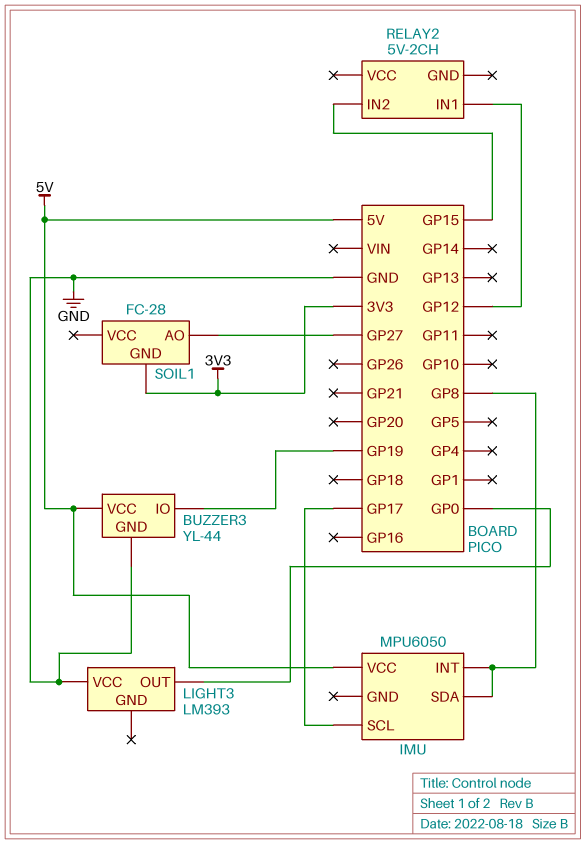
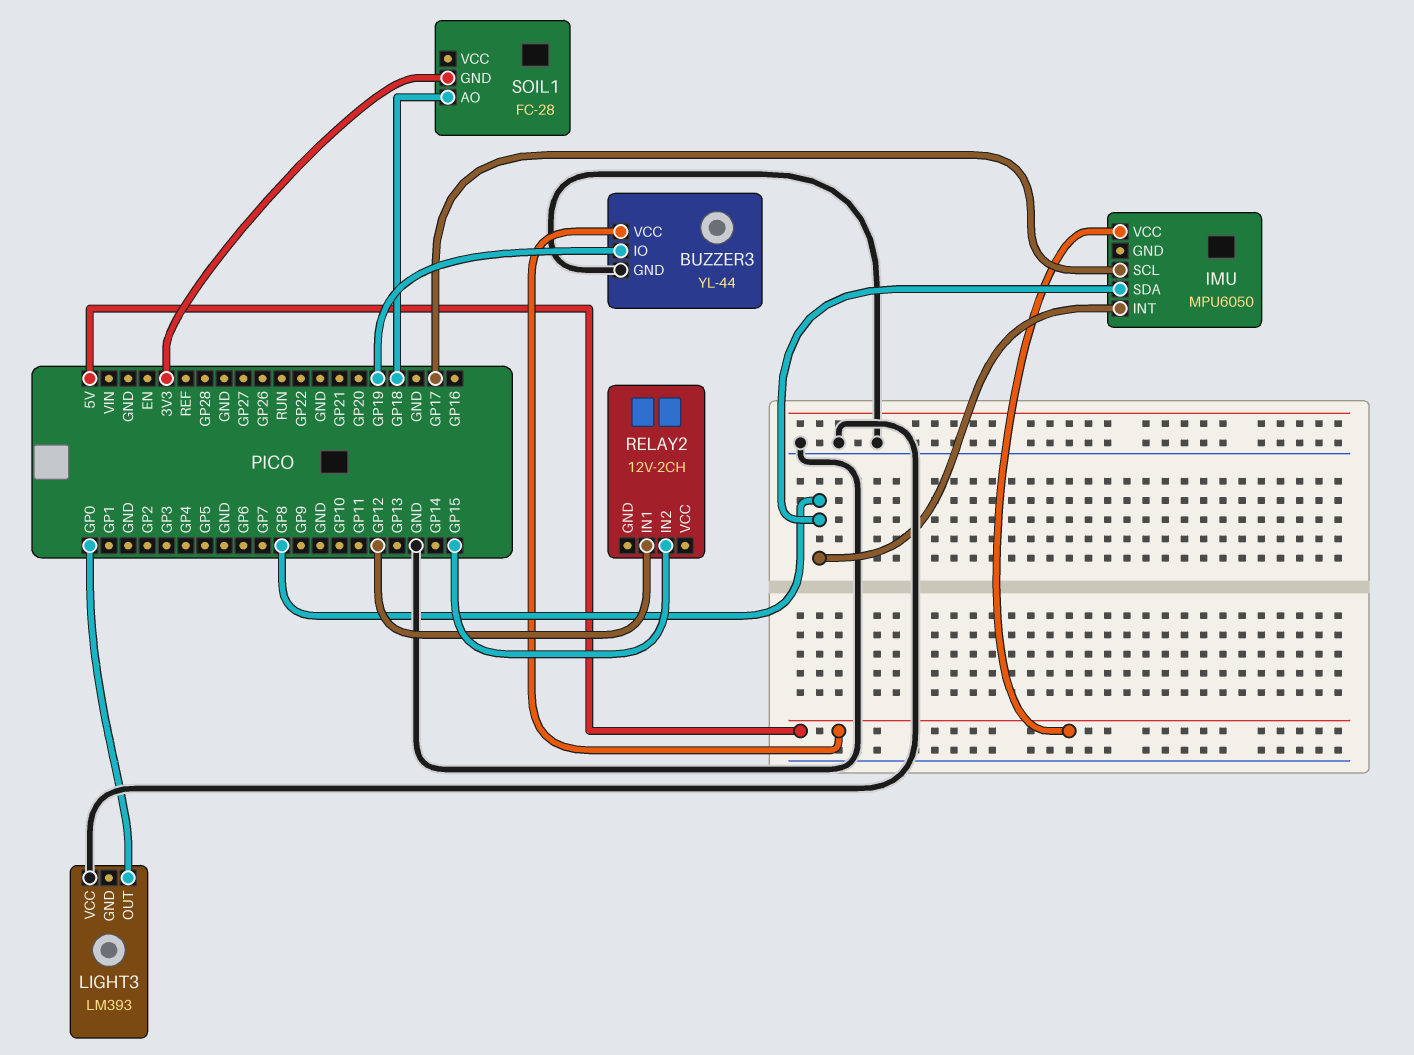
RELAY2: 5V-2CH -> 12V-2CH
SOIL1 pin AO: GP27 -> GP18

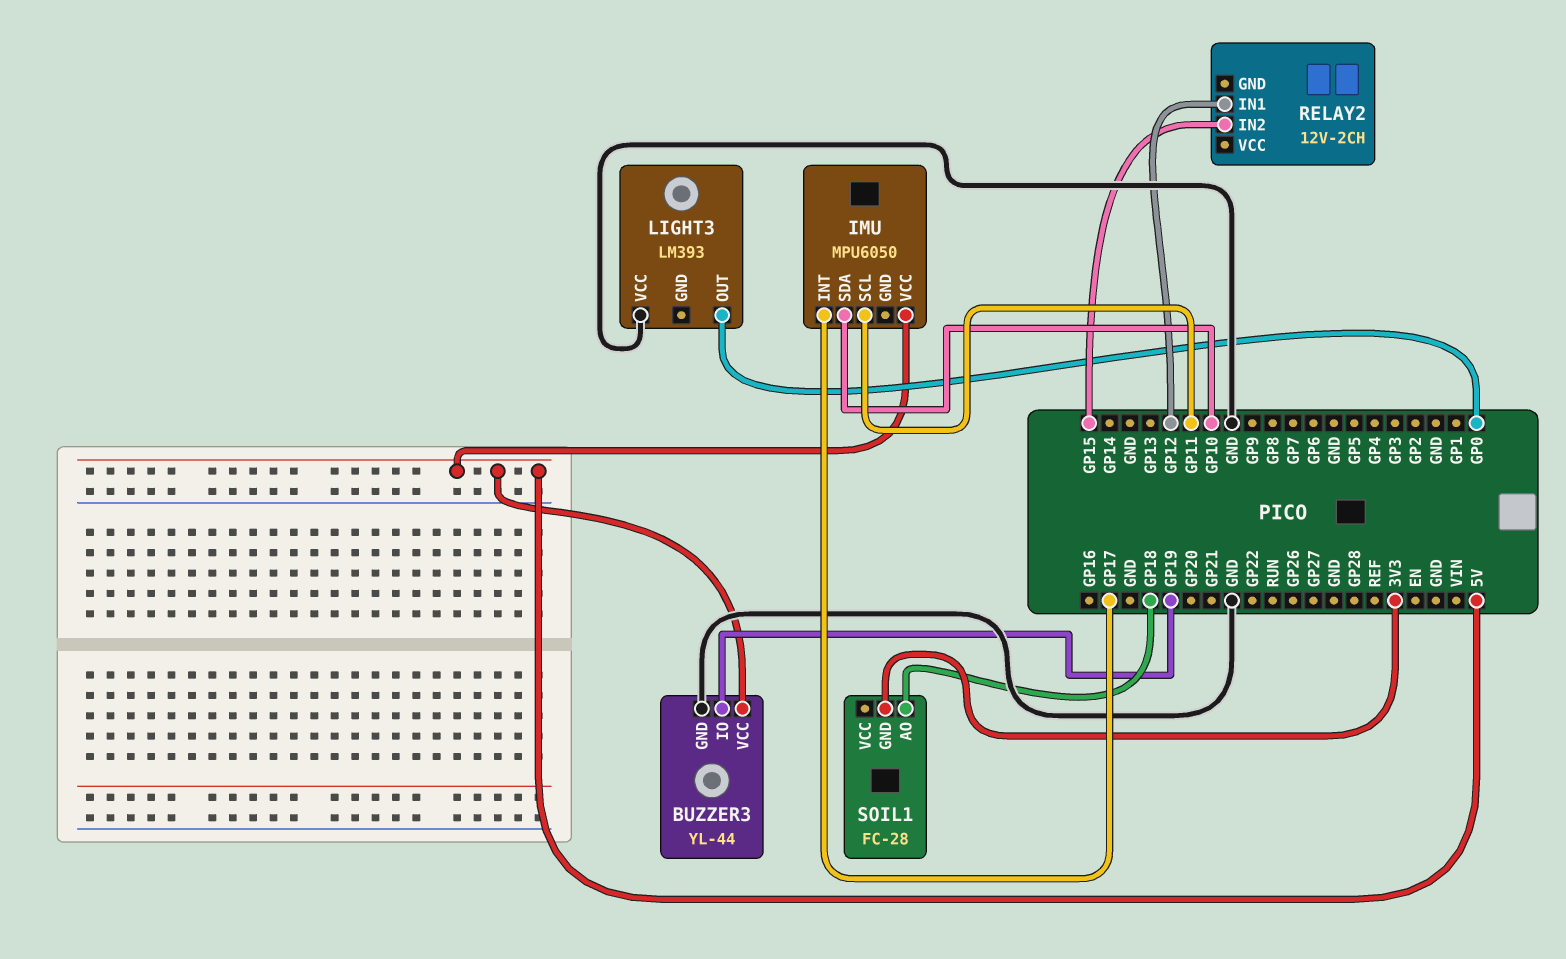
IMU pin INT: GP8 -> GP17
IMU pin SCL: GP17 -> GP11
IMU pin SDA: GP8 -> GP10

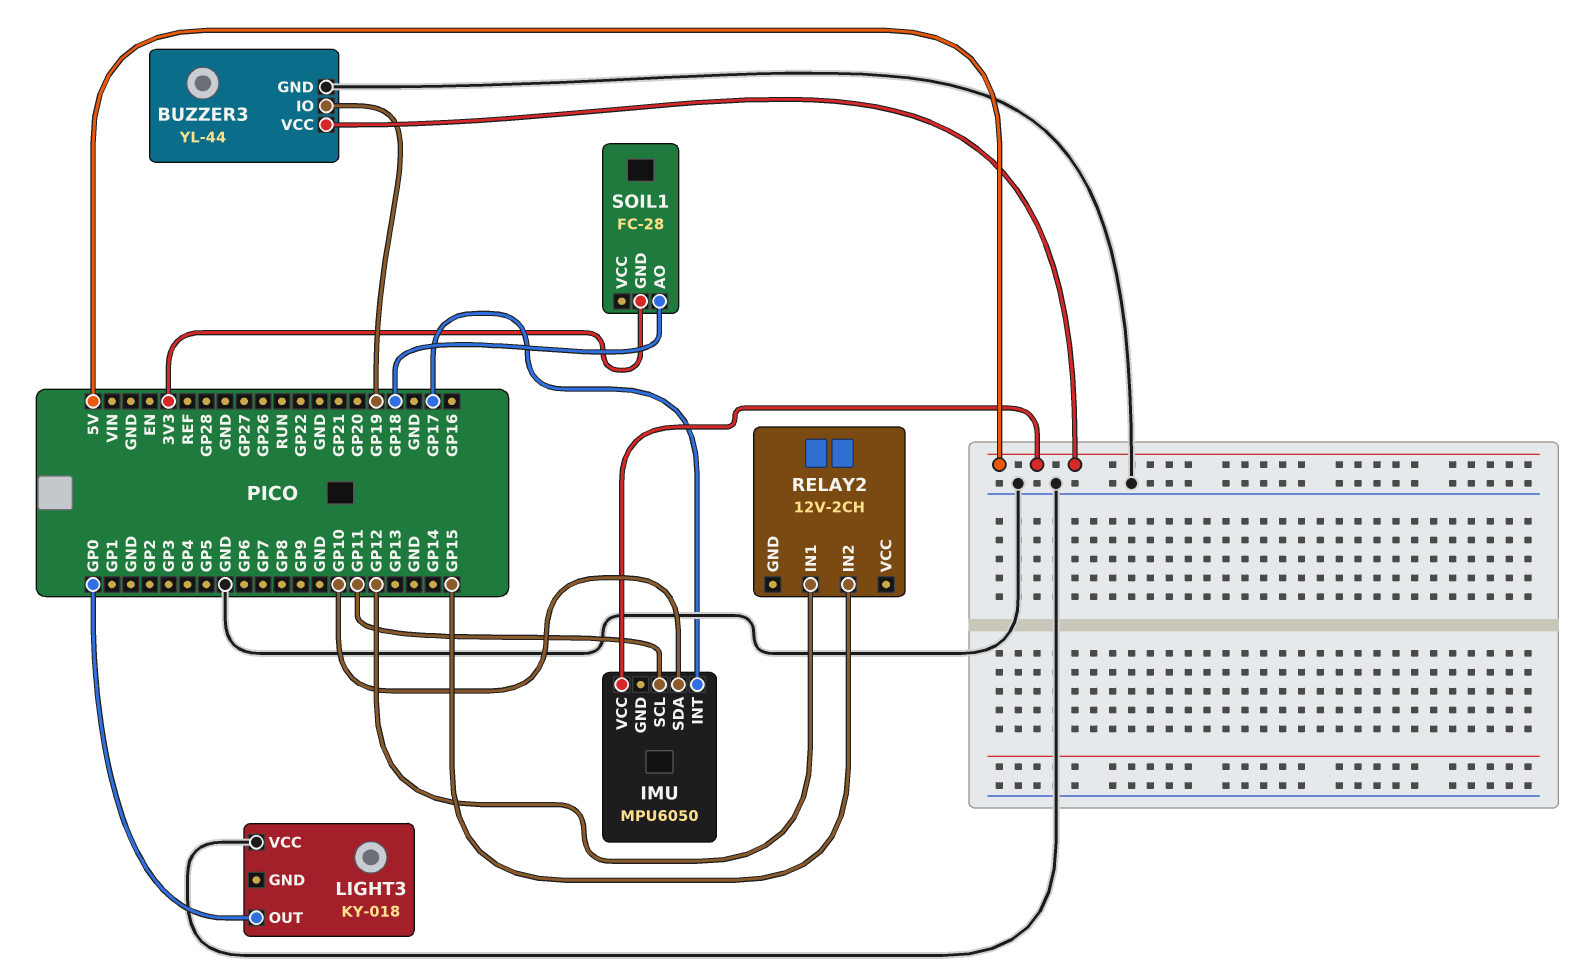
LIGHT3: LM393 -> KY-018

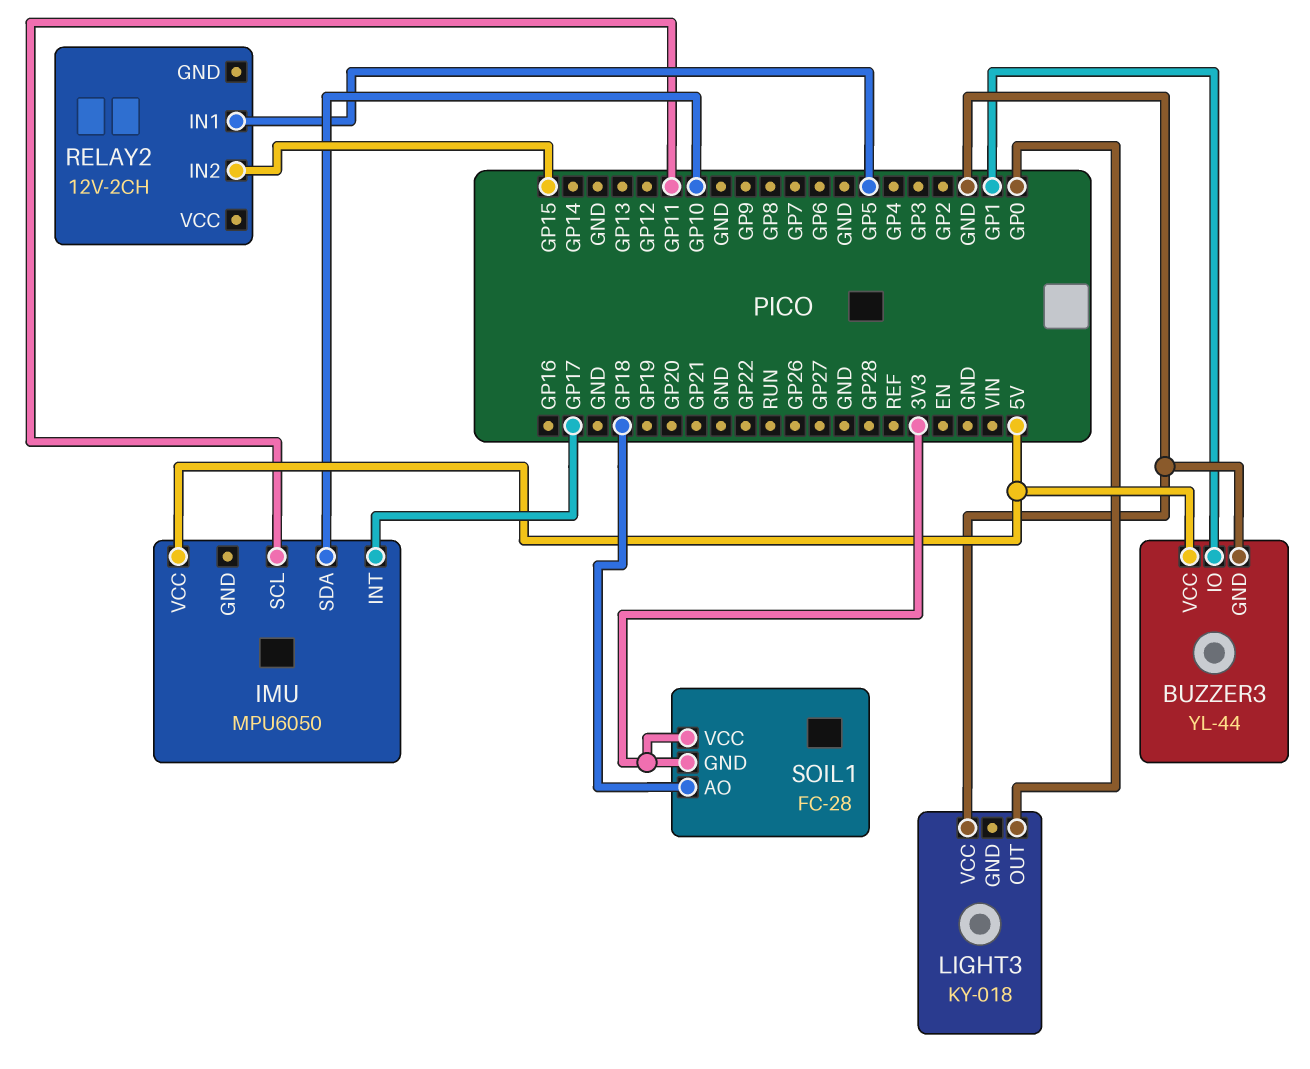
BUZZER3 pin IO: GP19 -> GP1
RELAY2 pin IN1: GP12 -> GP5
SOIL1 pin VCC: none -> 3V3

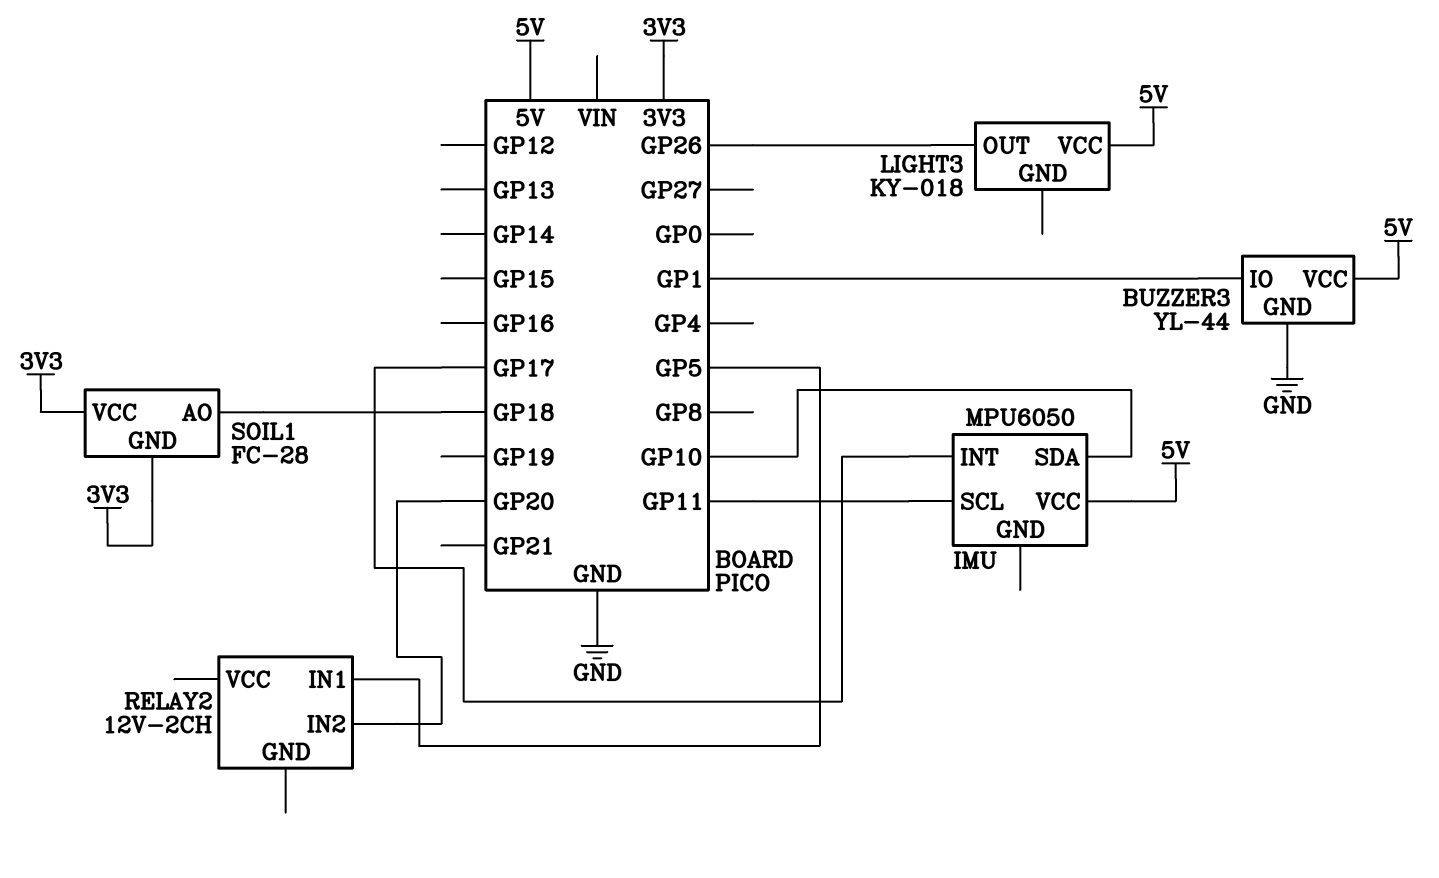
LIGHT3 pin OUT: GP0 -> GP26
LIGHT3 pin VCC: GND -> 5V
RELAY2 pin IN2: GP15 -> GP20

